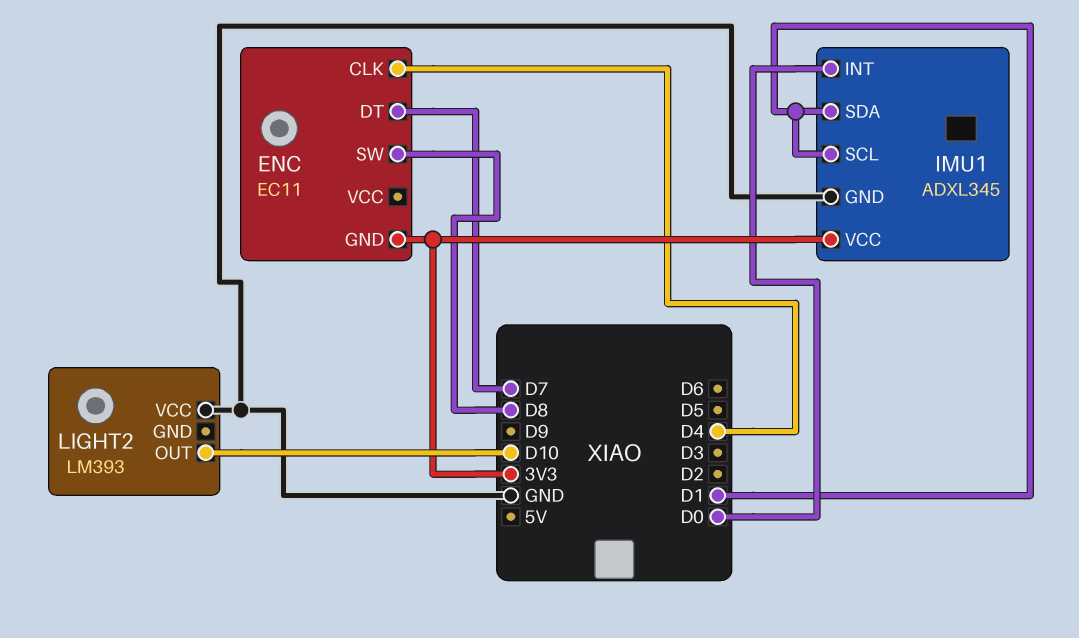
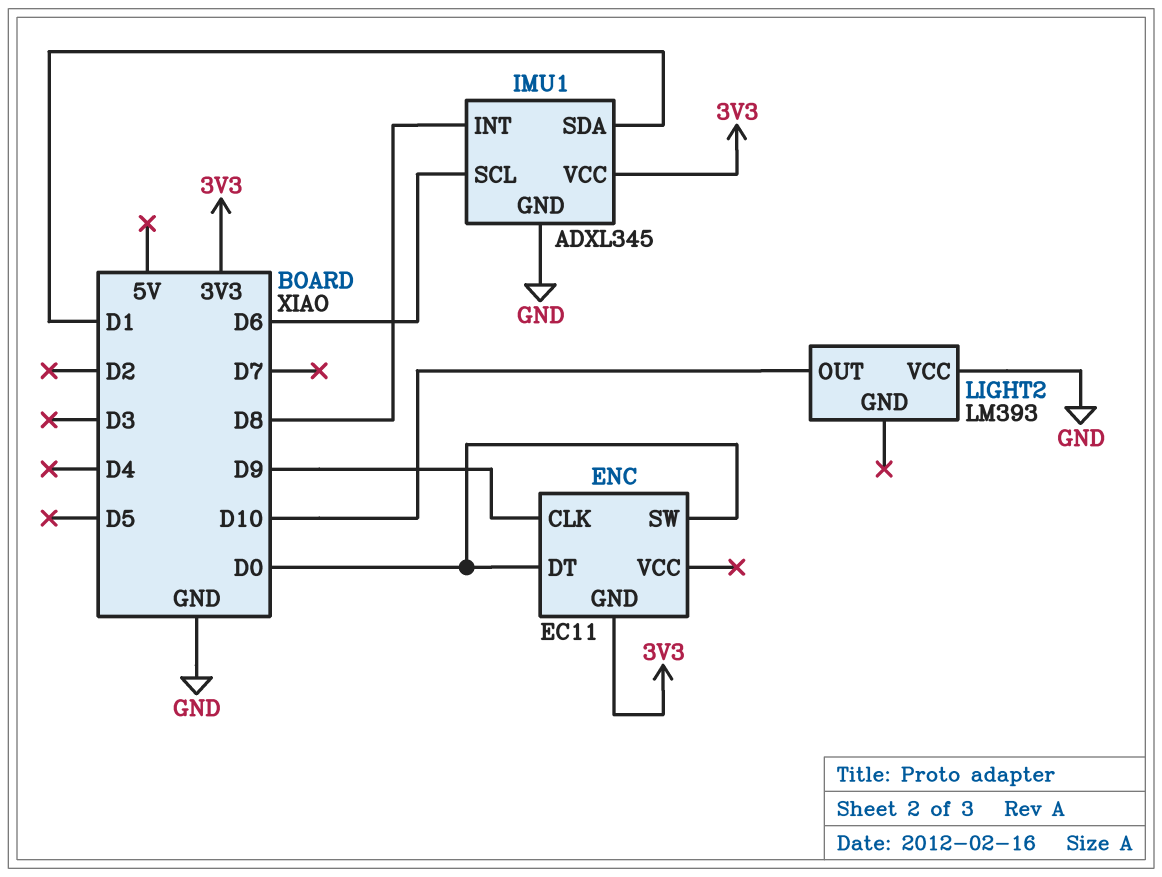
ENC pin CLK: D4 -> D9
ENC pin DT: D7 -> D0
ENC pin SW: D8 -> D0
IMU1 pin INT: D0 -> D8
IMU1 pin SCL: D1 -> D6

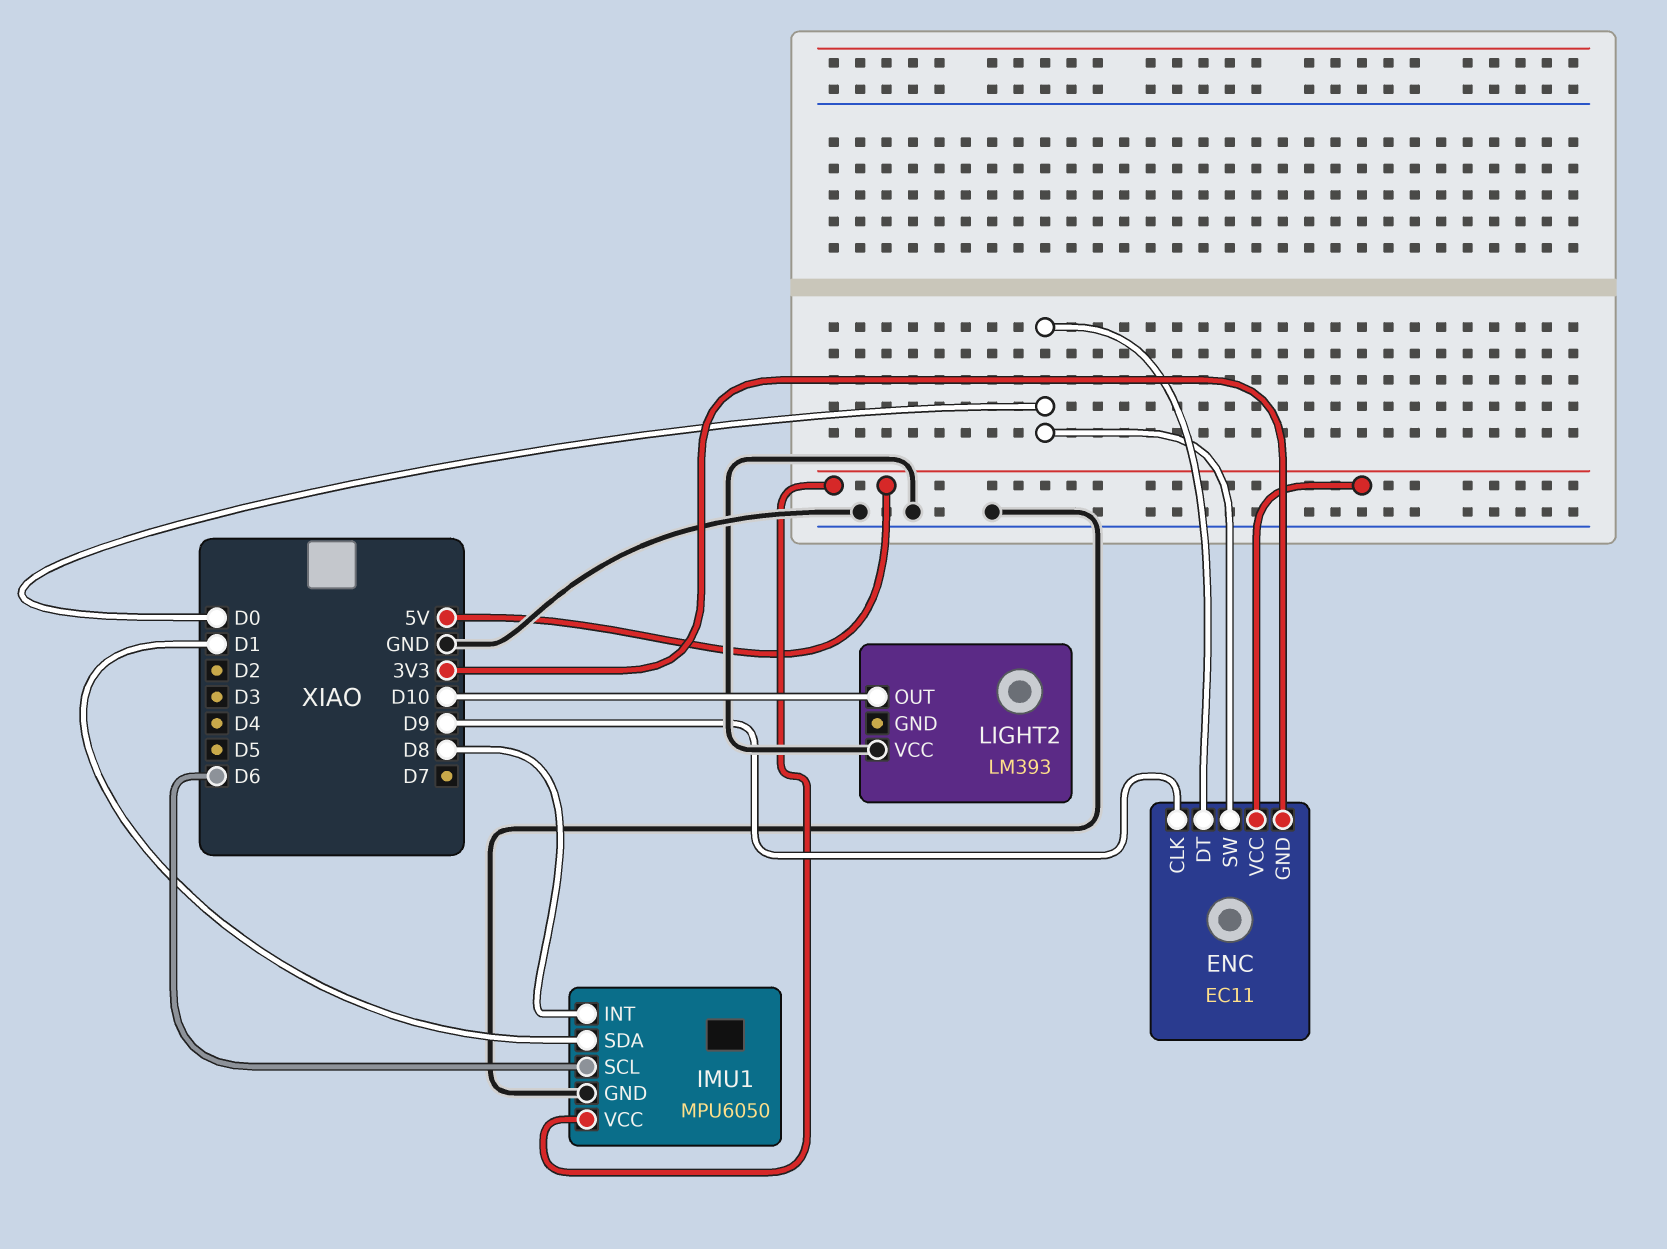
ENC pin VCC: none -> 5V
IMU1: ADXL345 -> MPU6050
IMU1 pin VCC: 3V3 -> 5V

